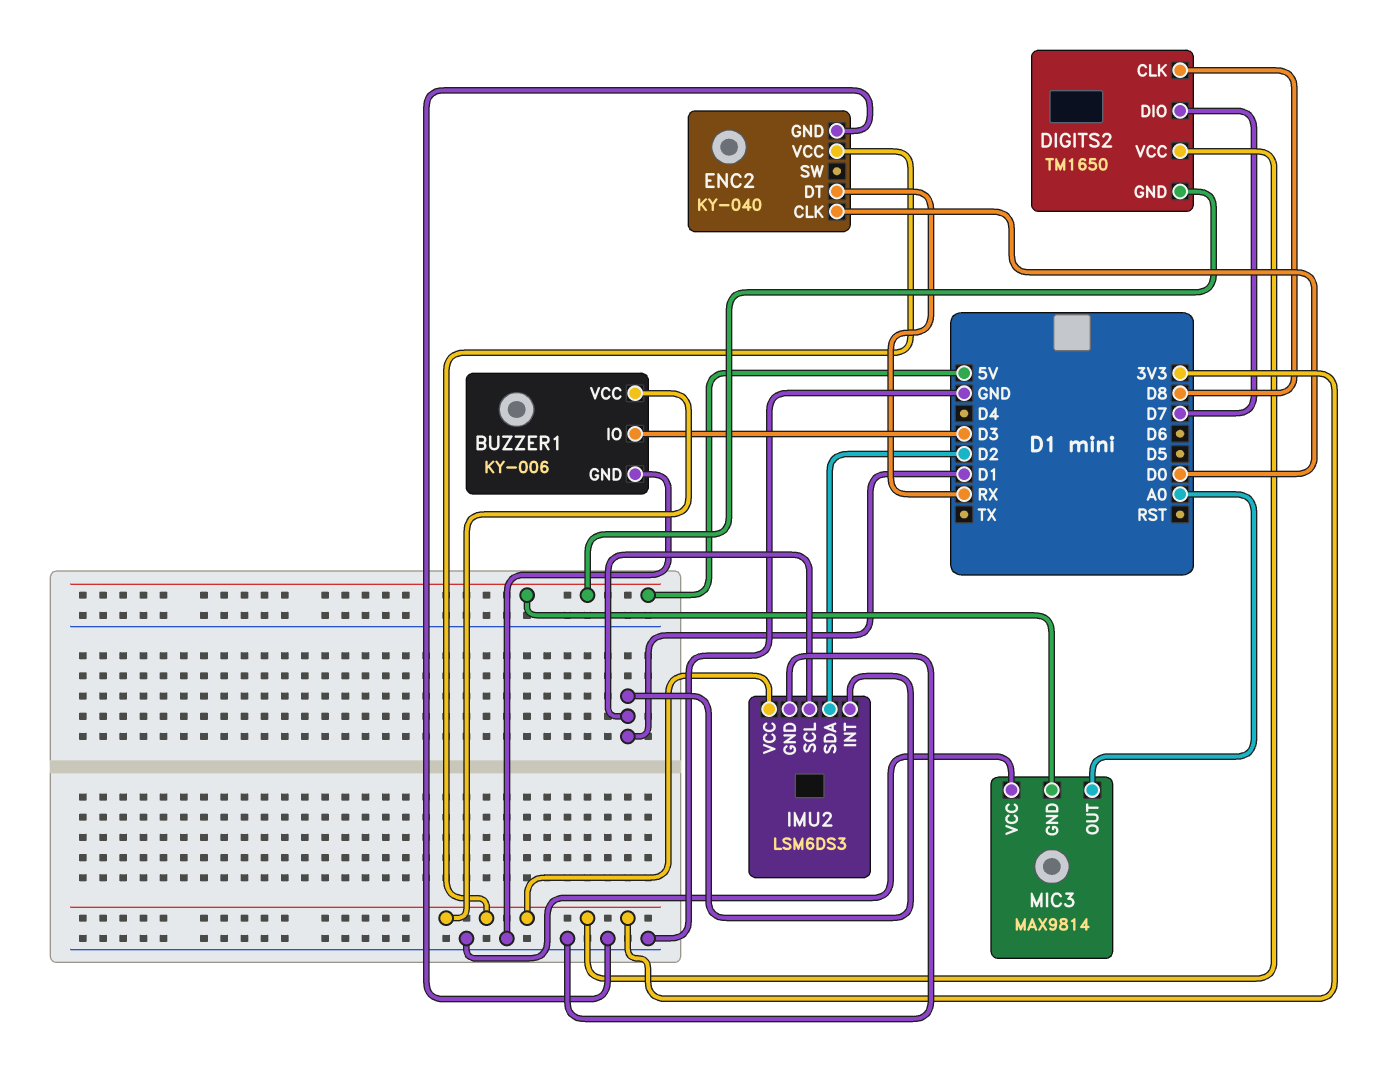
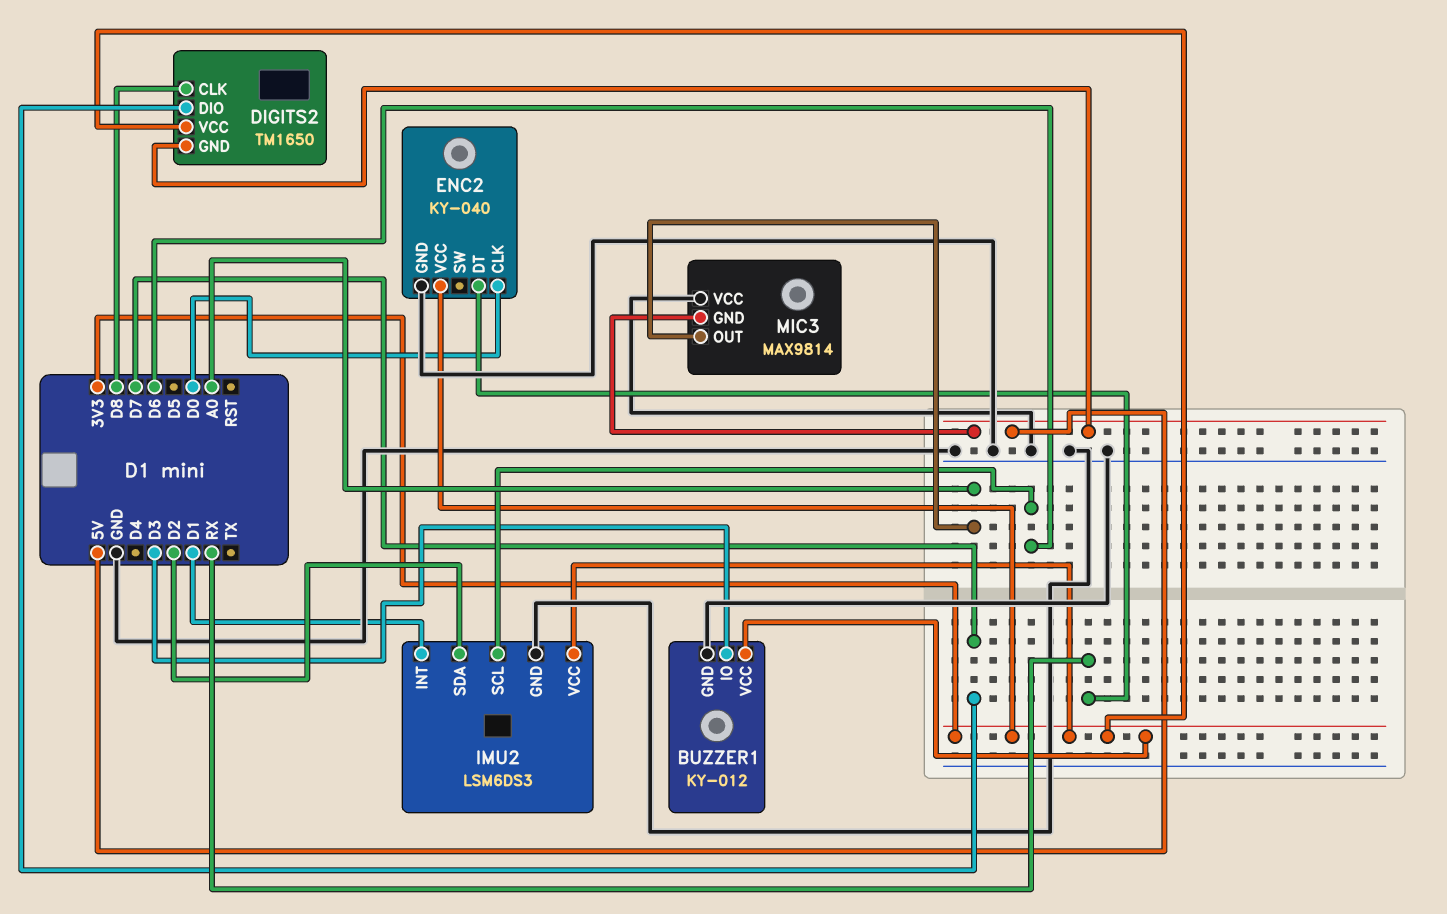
BUZZER1: KY-006 -> KY-012
IMU2 pin SCL: D1 -> D6

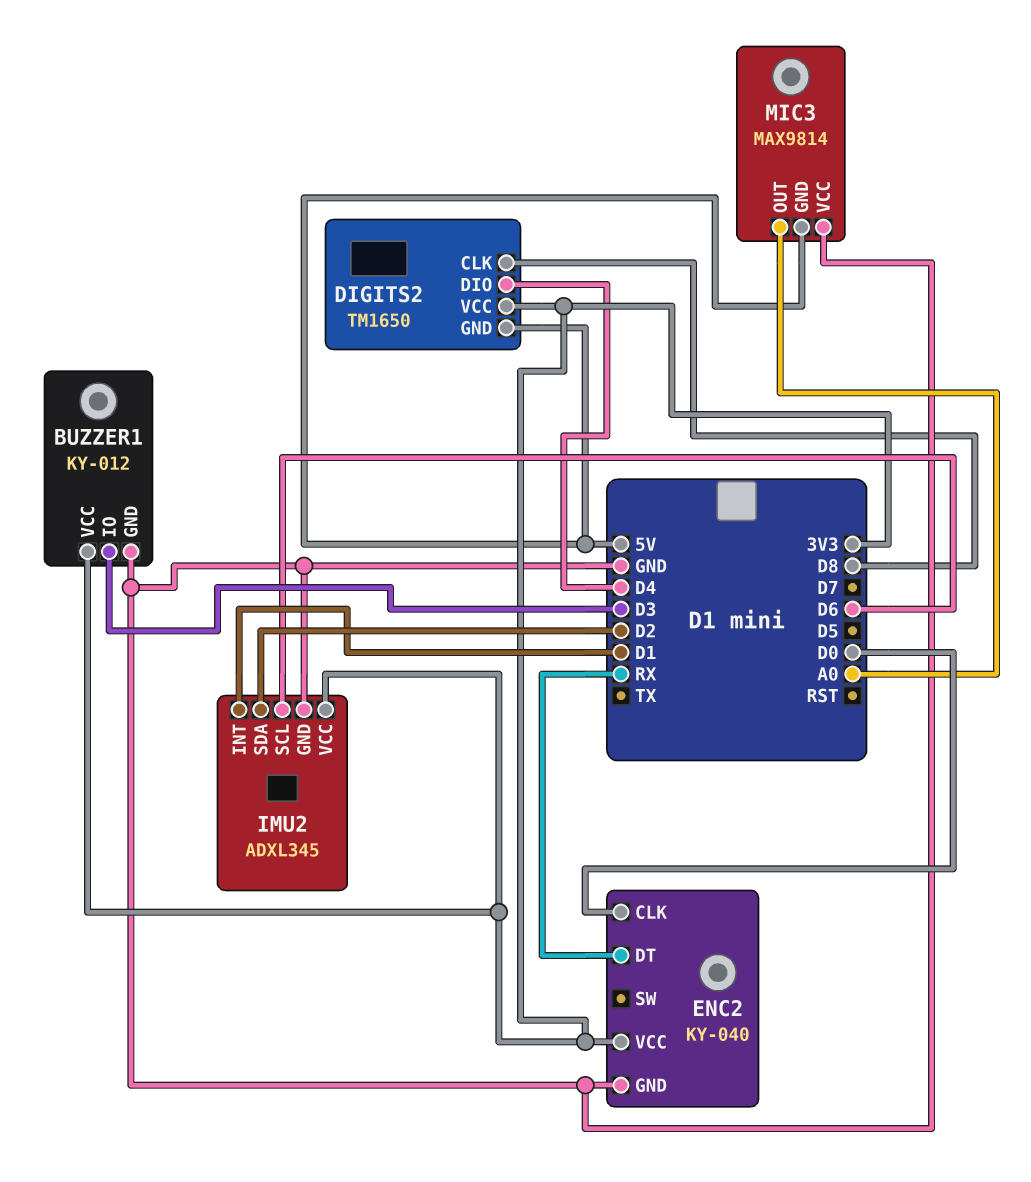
DIGITS2 pin DIO: D7 -> D4
IMU2: LSM6DS3 -> ADXL345

